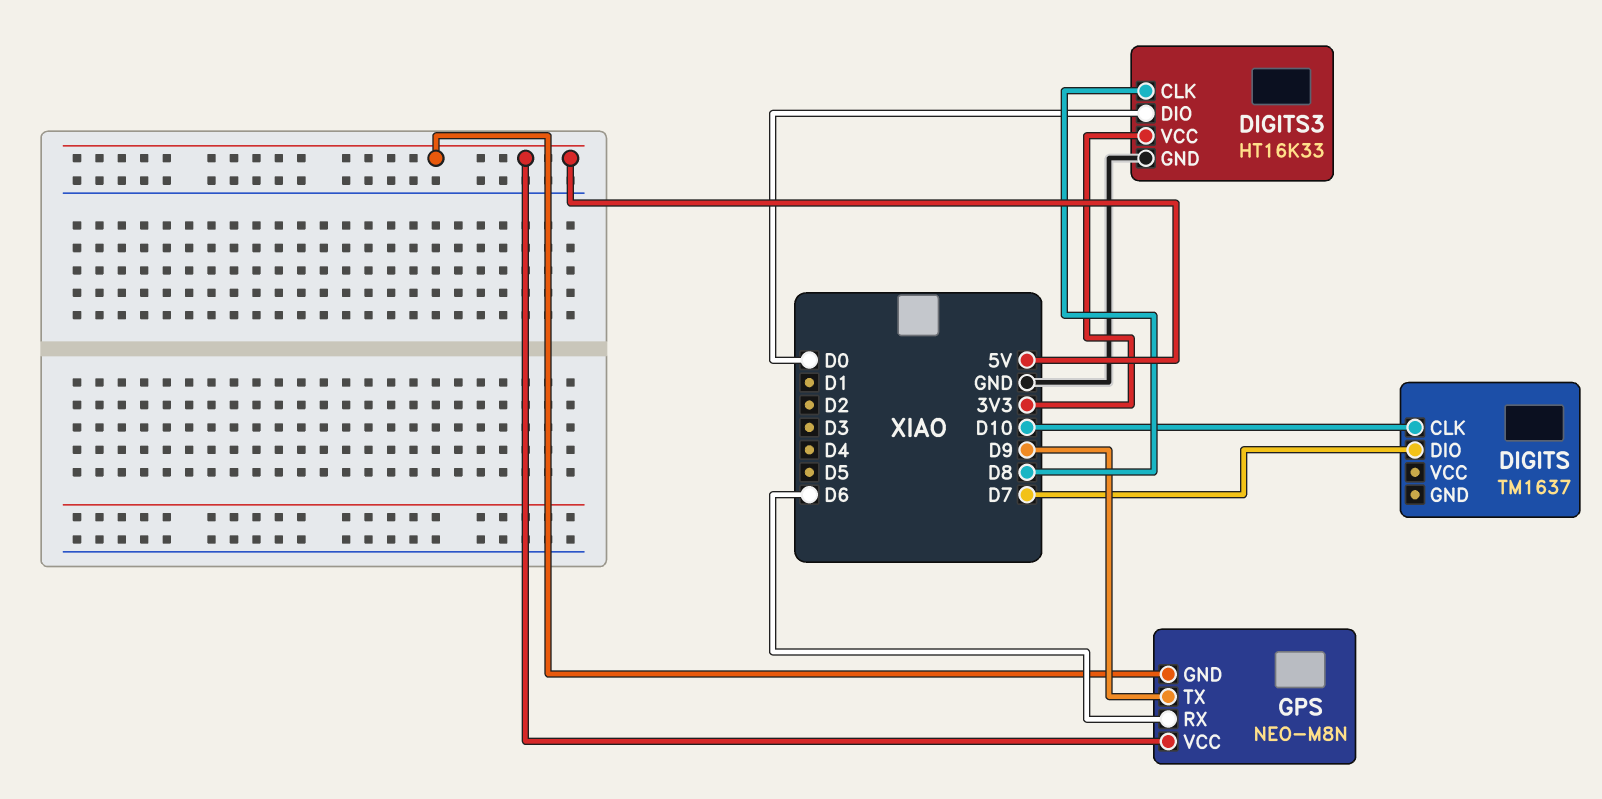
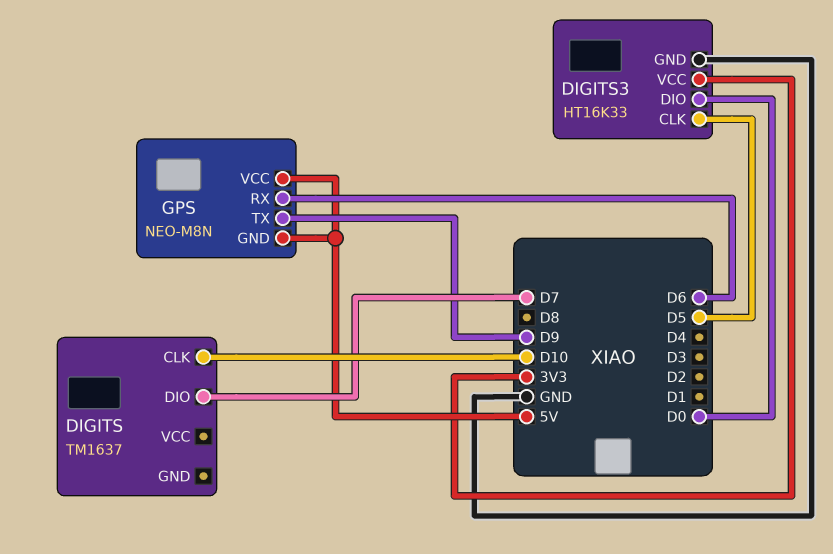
DIGITS3 pin CLK: D8 -> D5

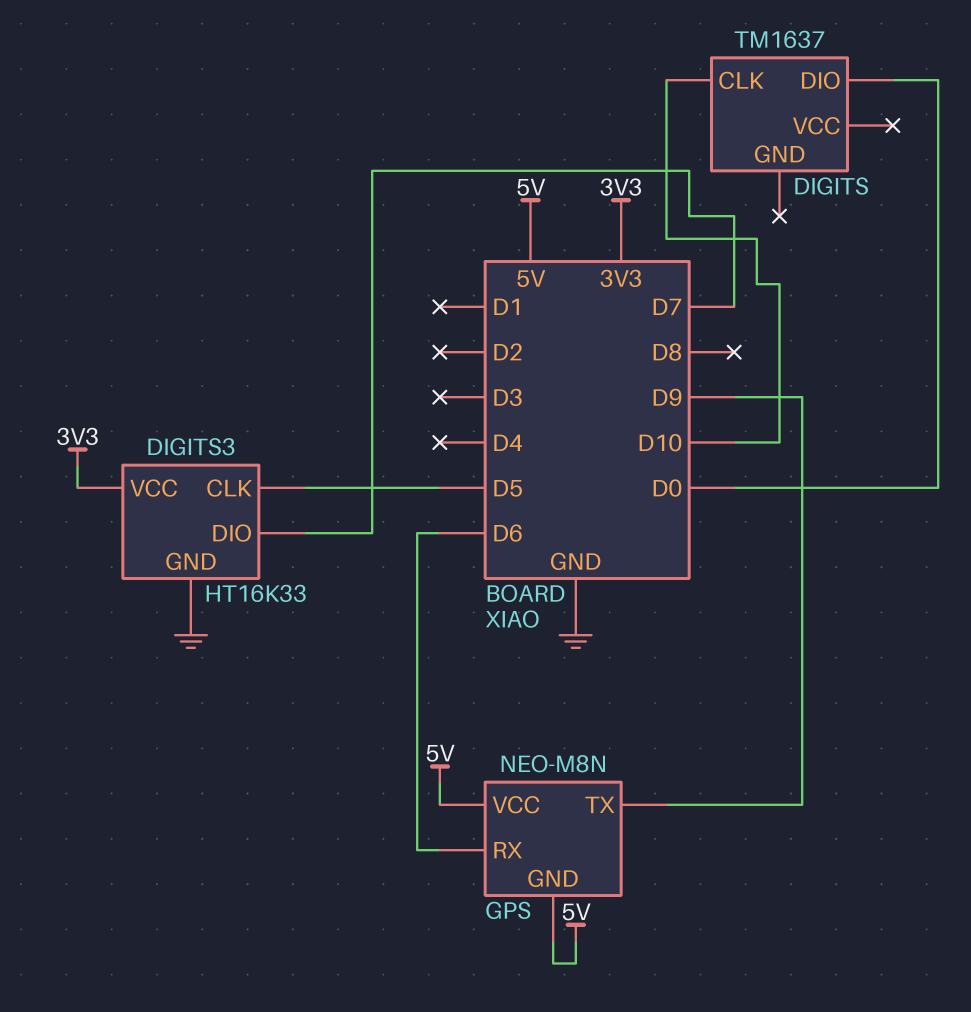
DIGITS pin DIO: D7 -> D0
DIGITS3 pin DIO: D0 -> D7

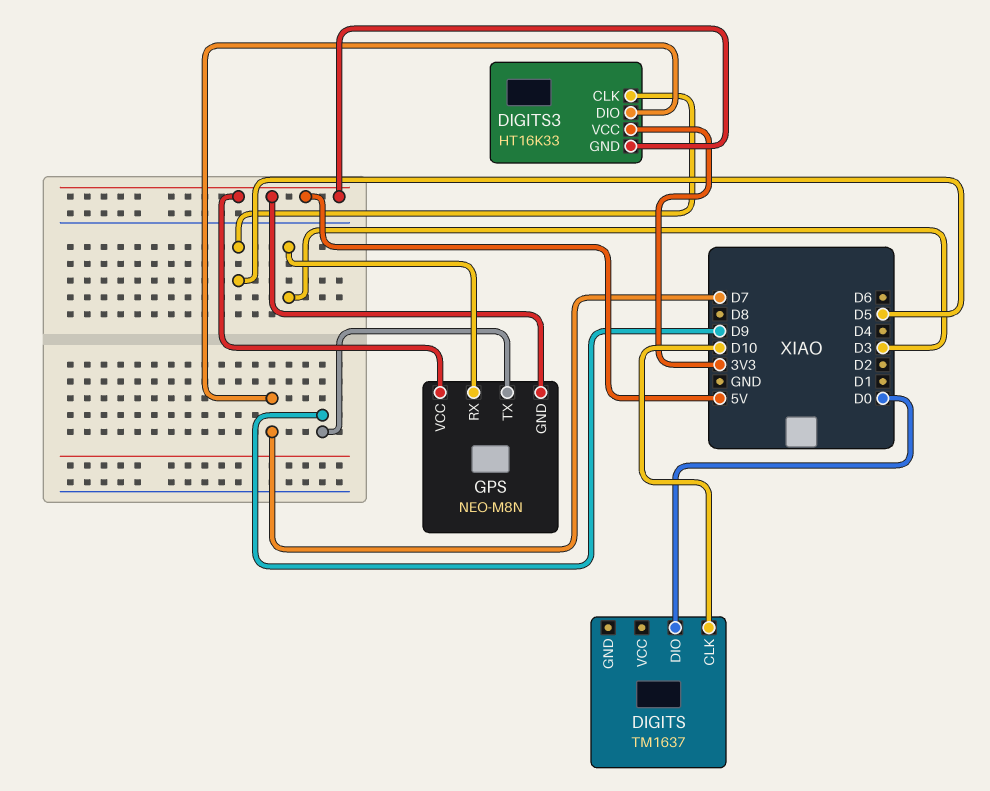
DIGITS3 pin GND: GND -> 5V
GPS pin RX: D6 -> D3

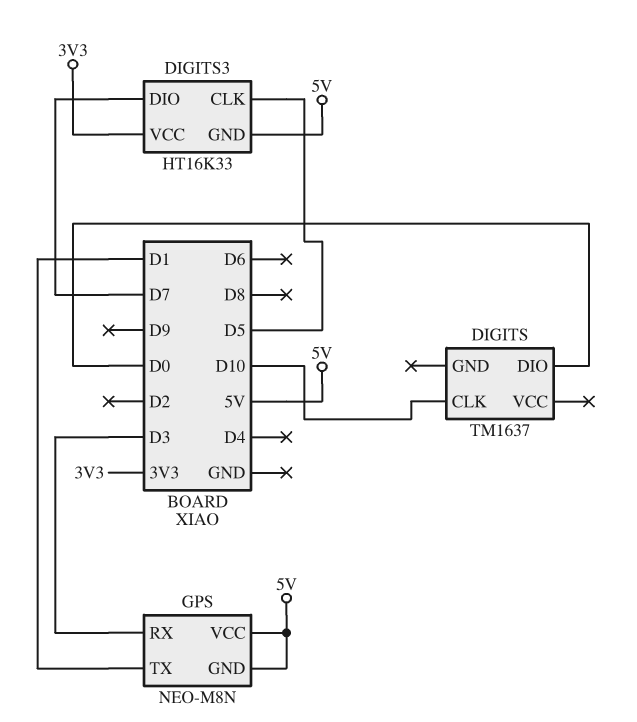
GPS pin TX: D9 -> D1

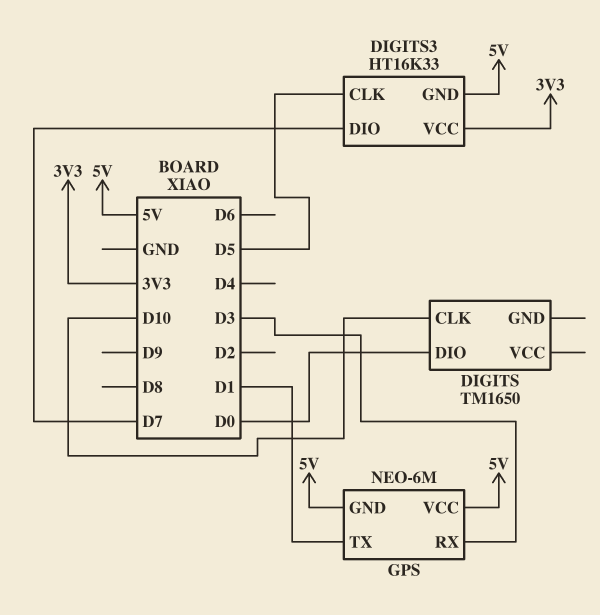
DIGITS: TM1637 -> TM1650
GPS: NEO-M8N -> NEO-6M

